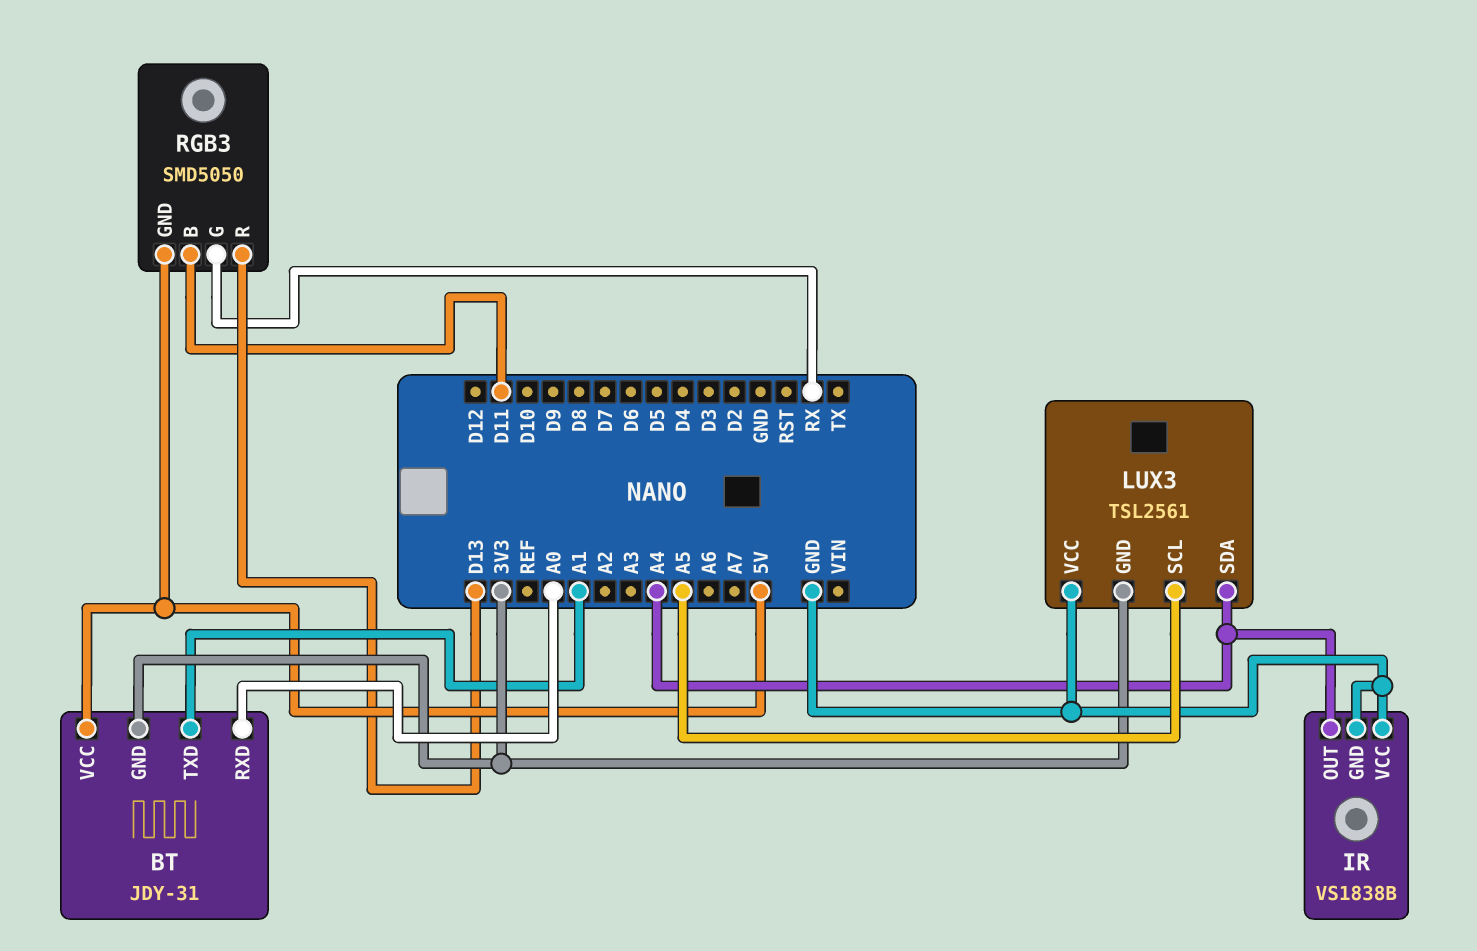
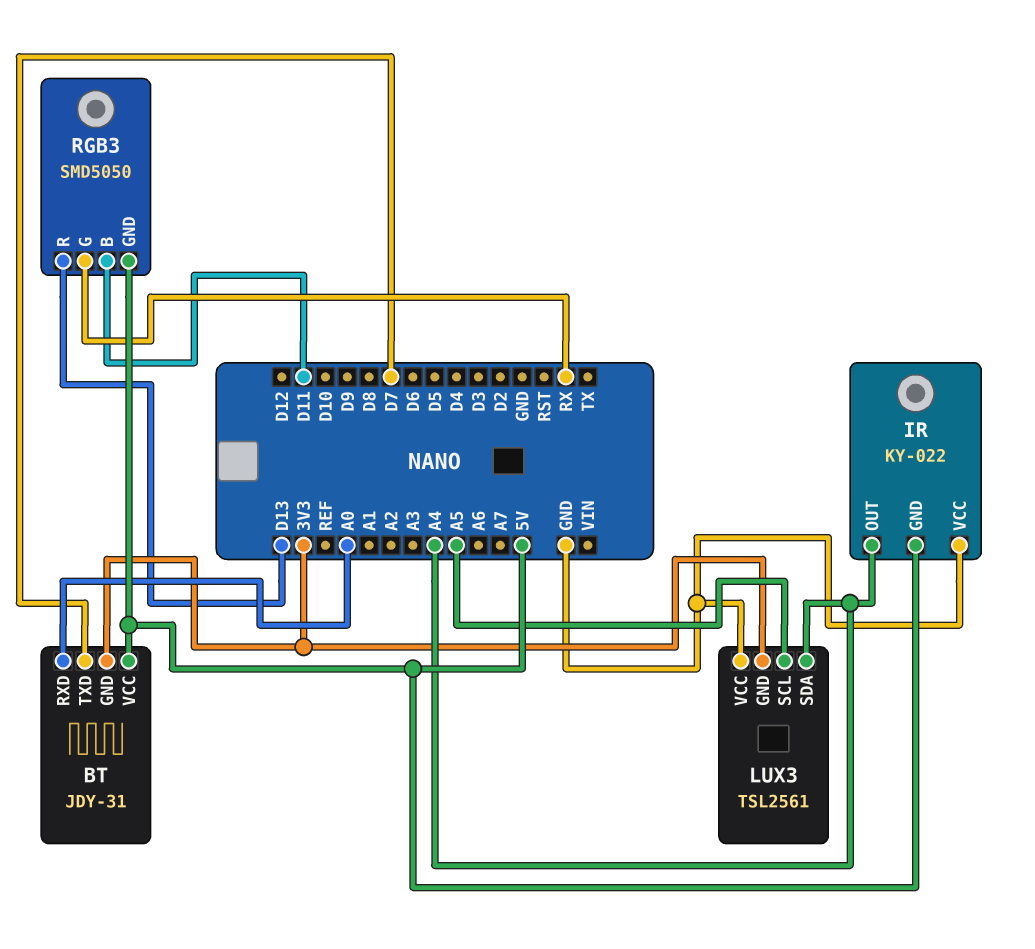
BT pin TXD: A1 -> D7
IR: VS1838B -> KY-022
IR pin GND: GND -> 5V

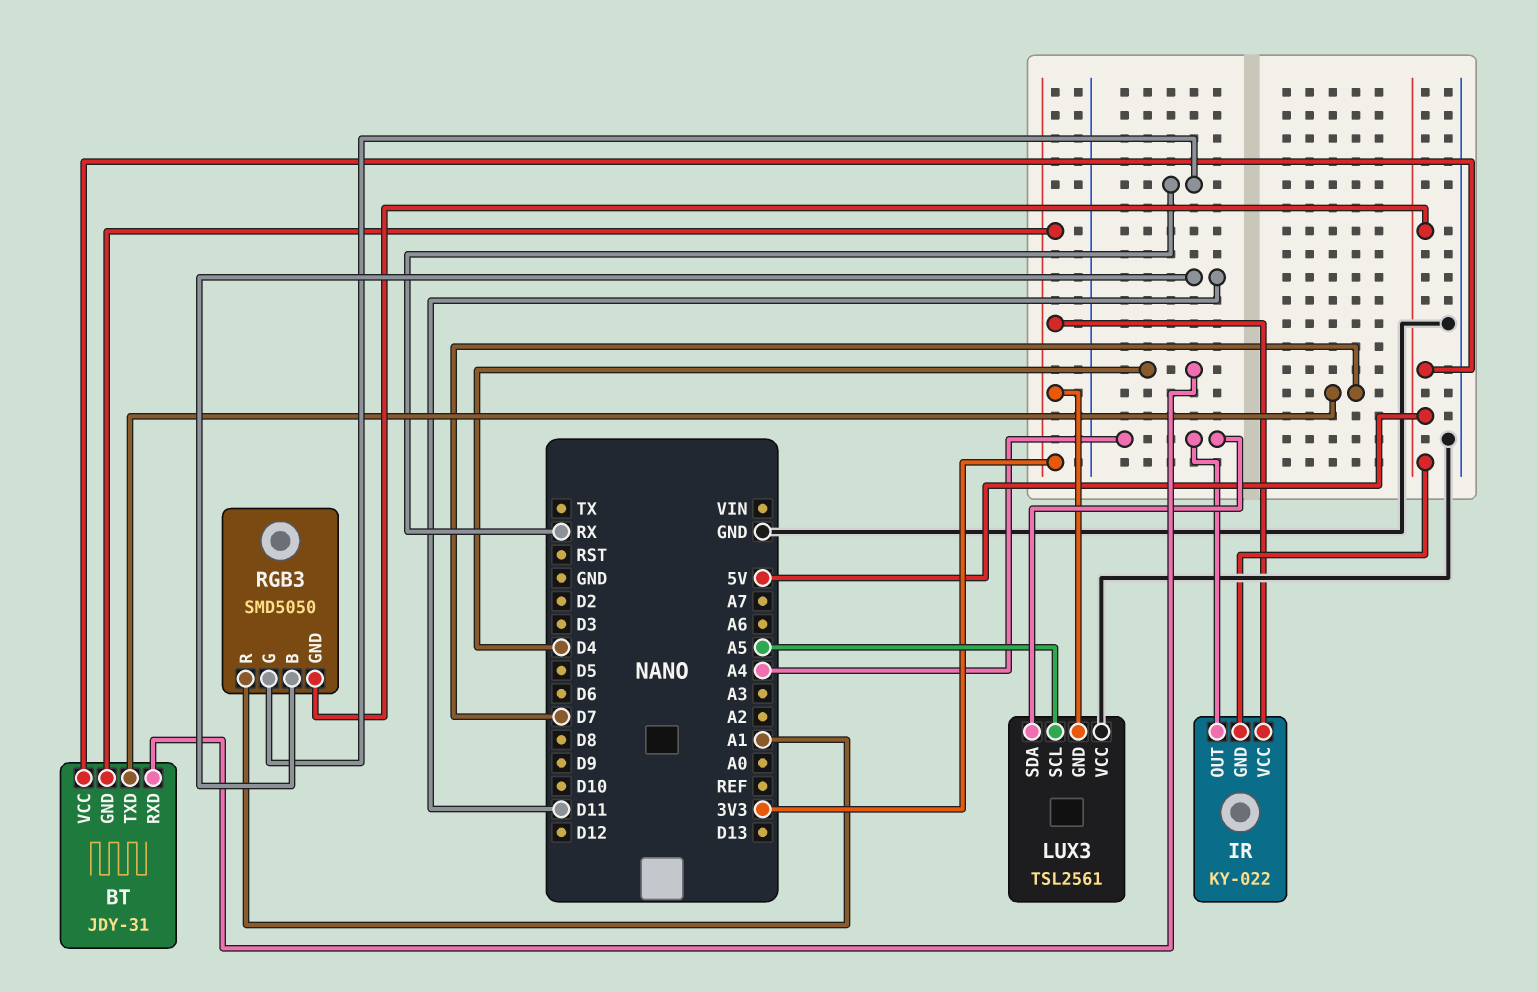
BT pin RXD: A0 -> D4
IR pin VCC: GND -> 3V3
RGB3 pin R: D13 -> A1

